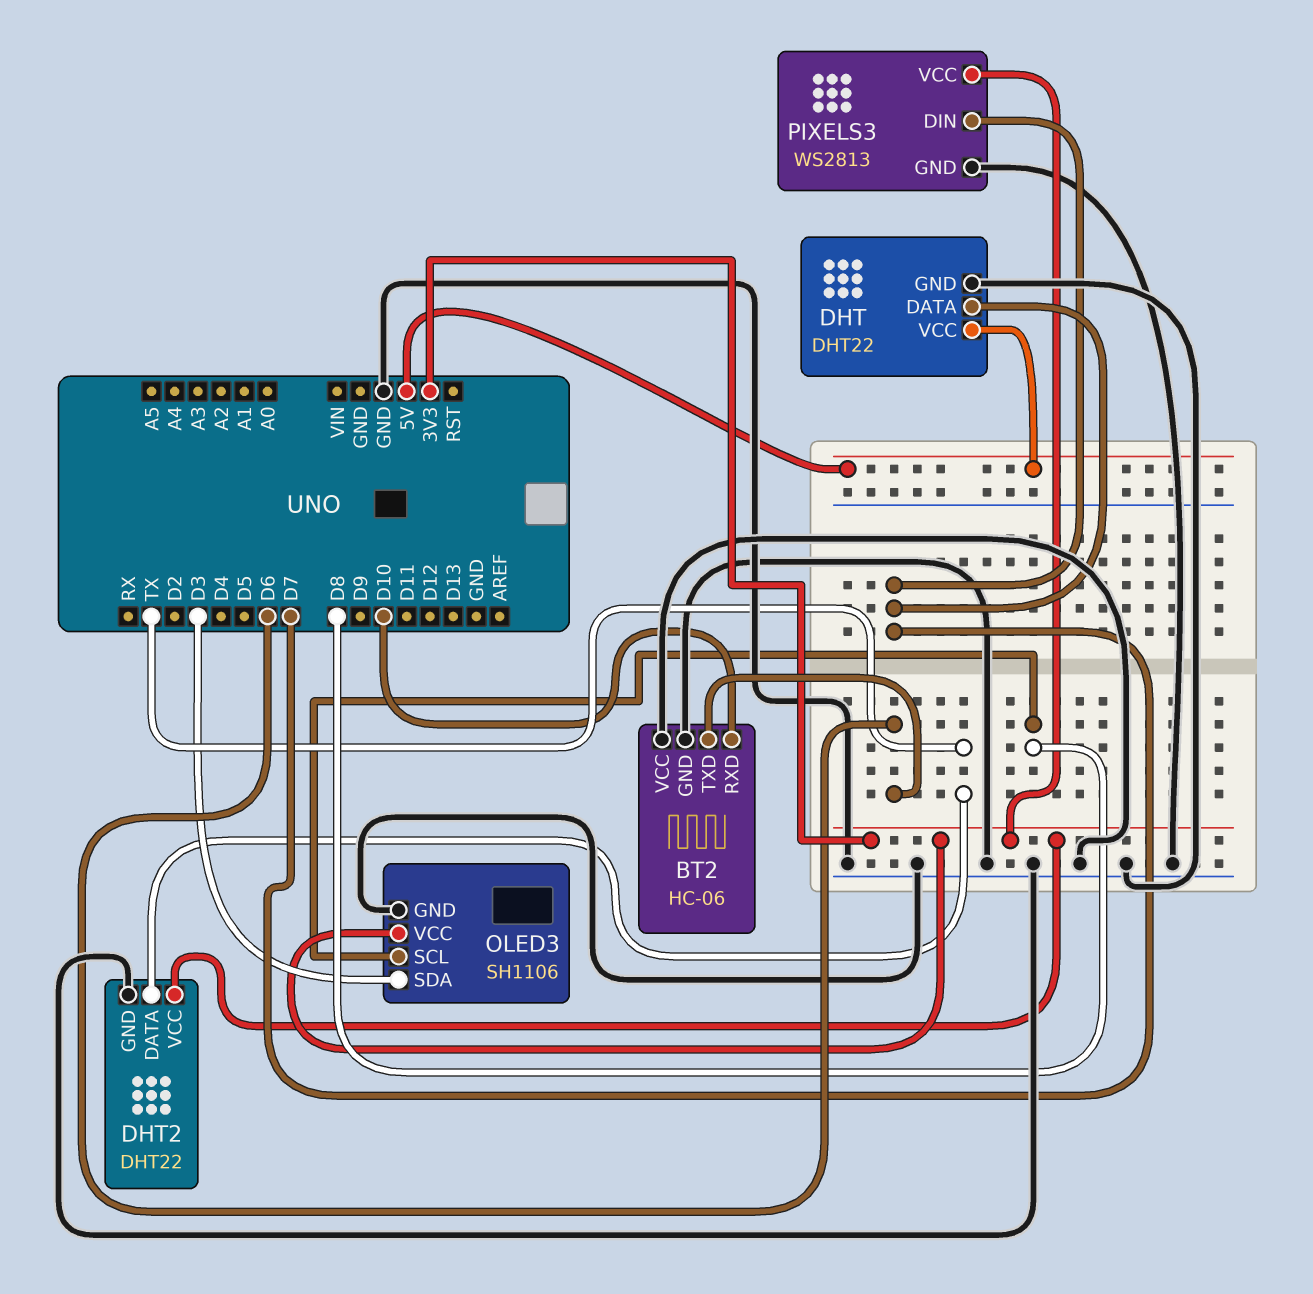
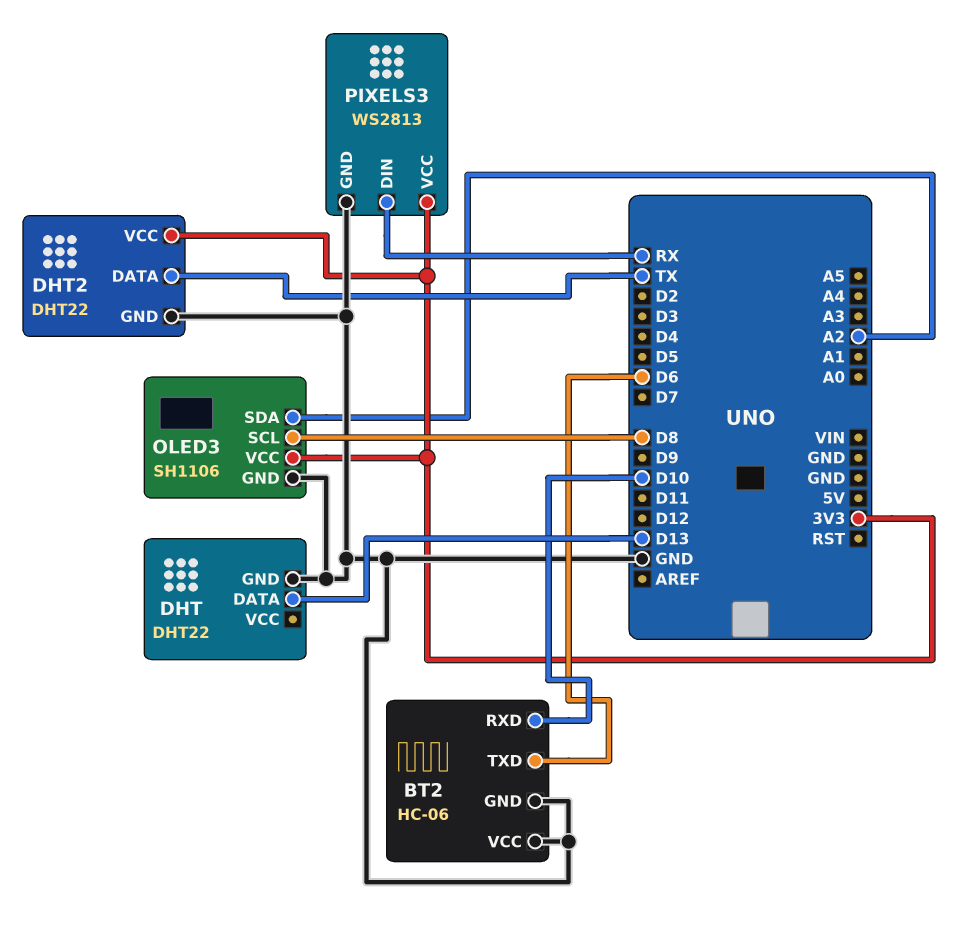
DHT pin DATA: D7 -> D13
DHT pin VCC: 5V -> none
OLED3 pin SDA: D3 -> A2
PIXELS3 pin DIN: D7 -> RX

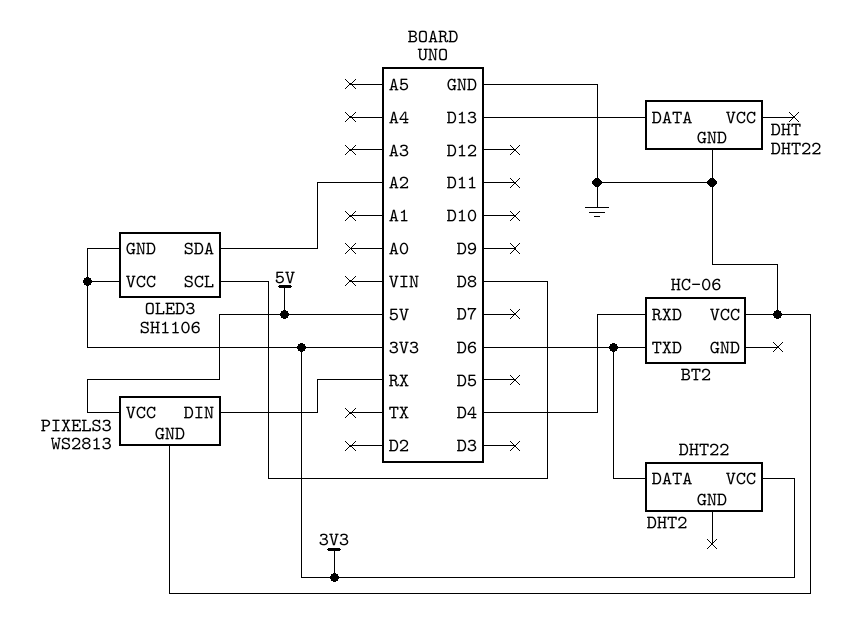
BT2 pin GND: GND -> none
BT2 pin RXD: D10 -> D4
DHT2 pin DATA: TX -> D6
DHT2 pin GND: GND -> none
OLED3 pin GND: GND -> 3V3
PIXELS3 pin VCC: 3V3 -> 5V

